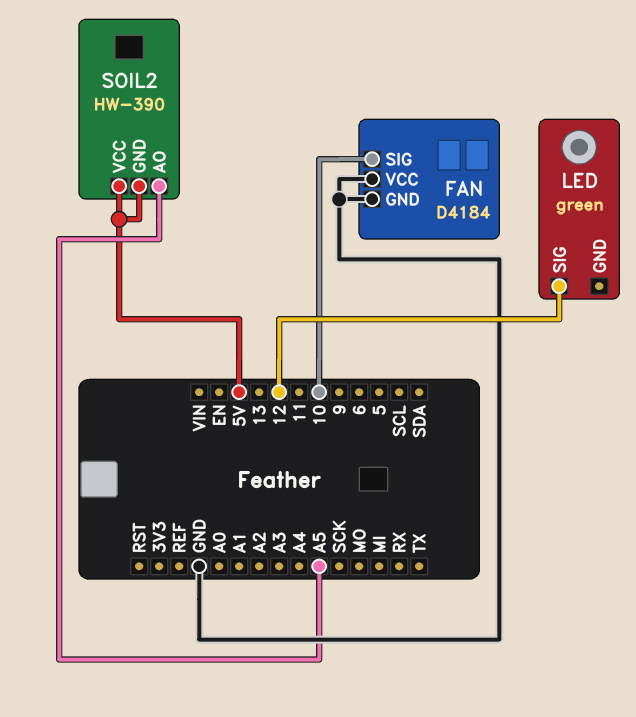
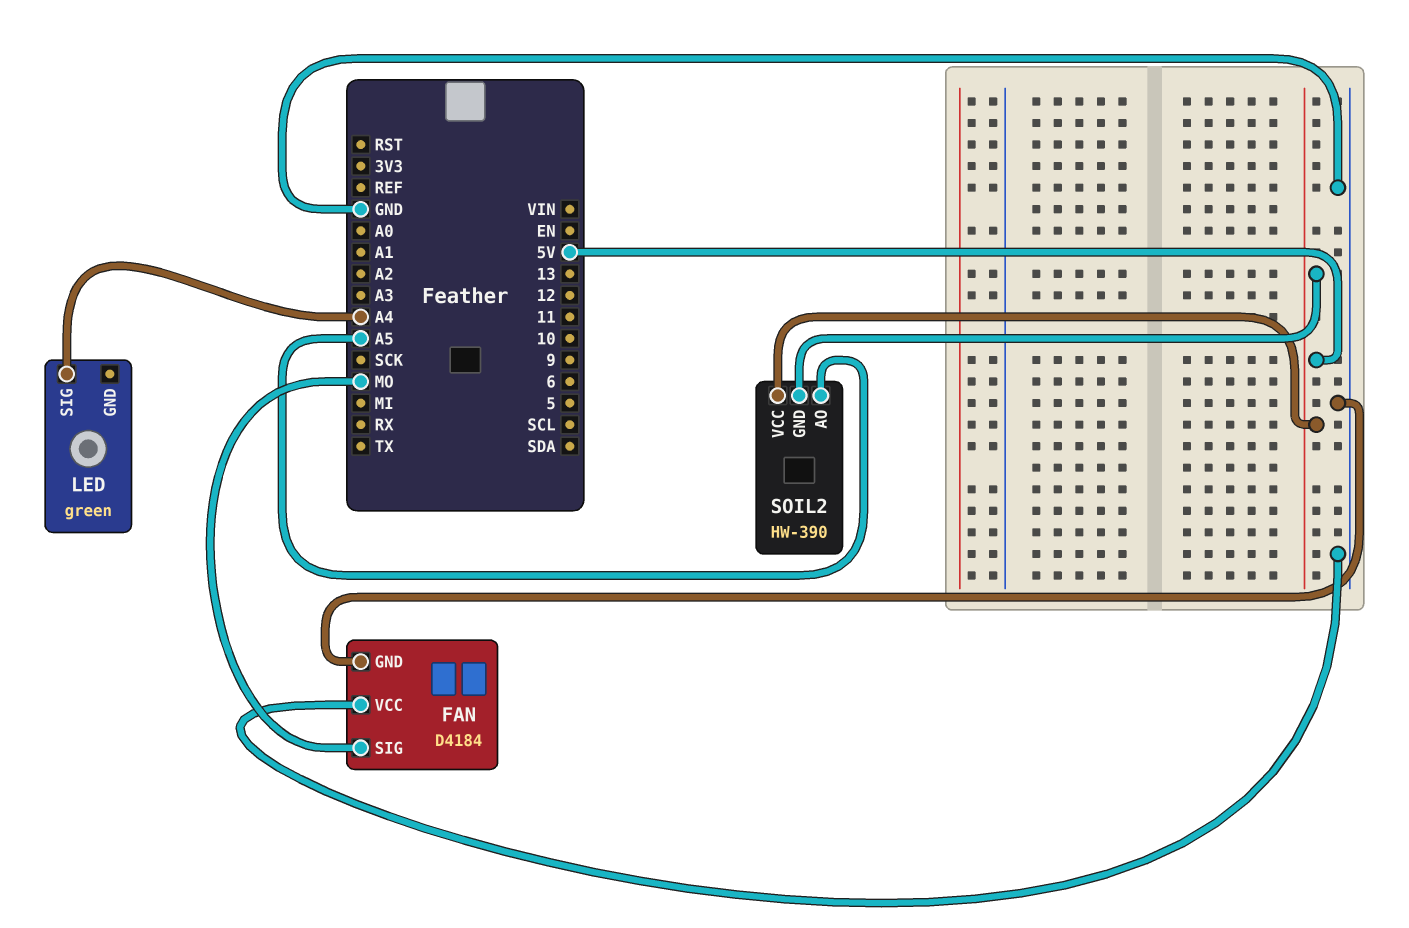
FAN pin SIG: 10 -> MO
LED pin SIG: 12 -> A4

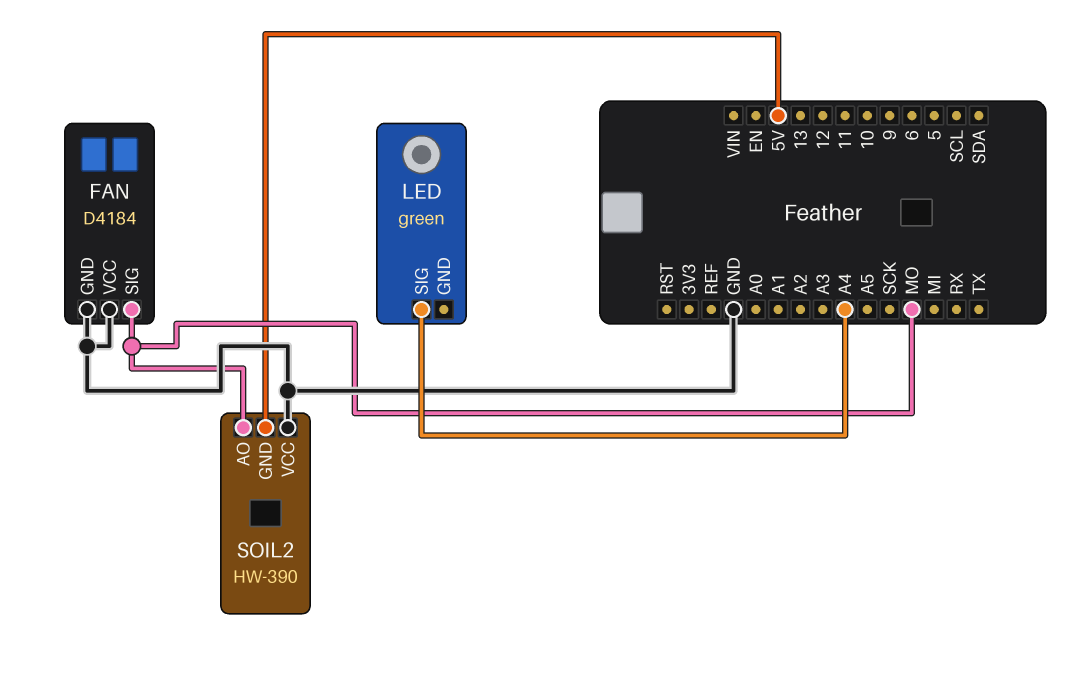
SOIL2 pin AO: A5 -> MO
SOIL2 pin VCC: 5V -> GND

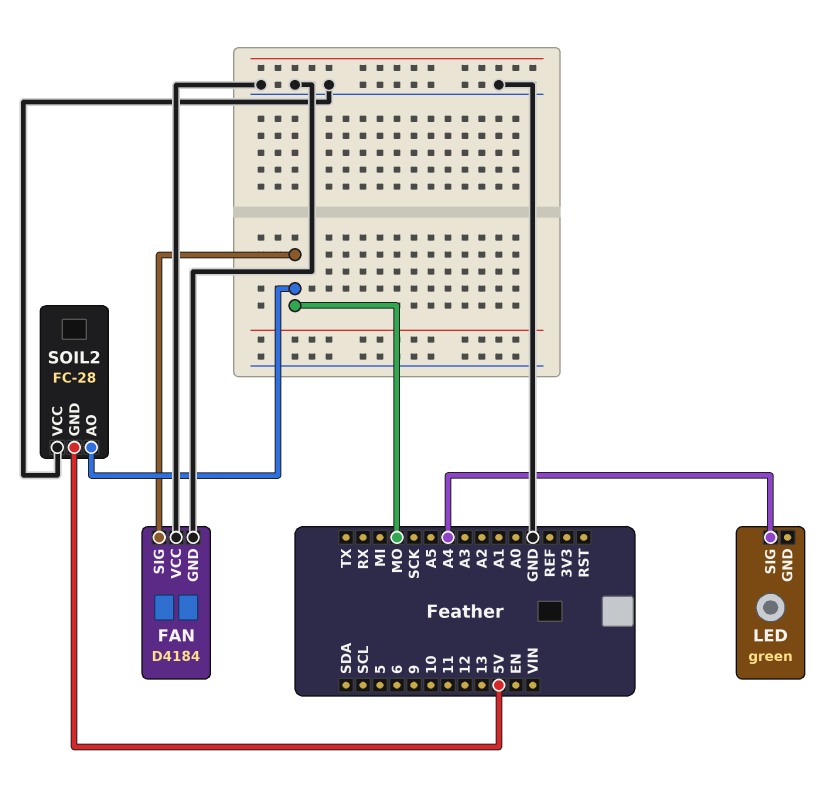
SOIL2: HW-390 -> FC-28

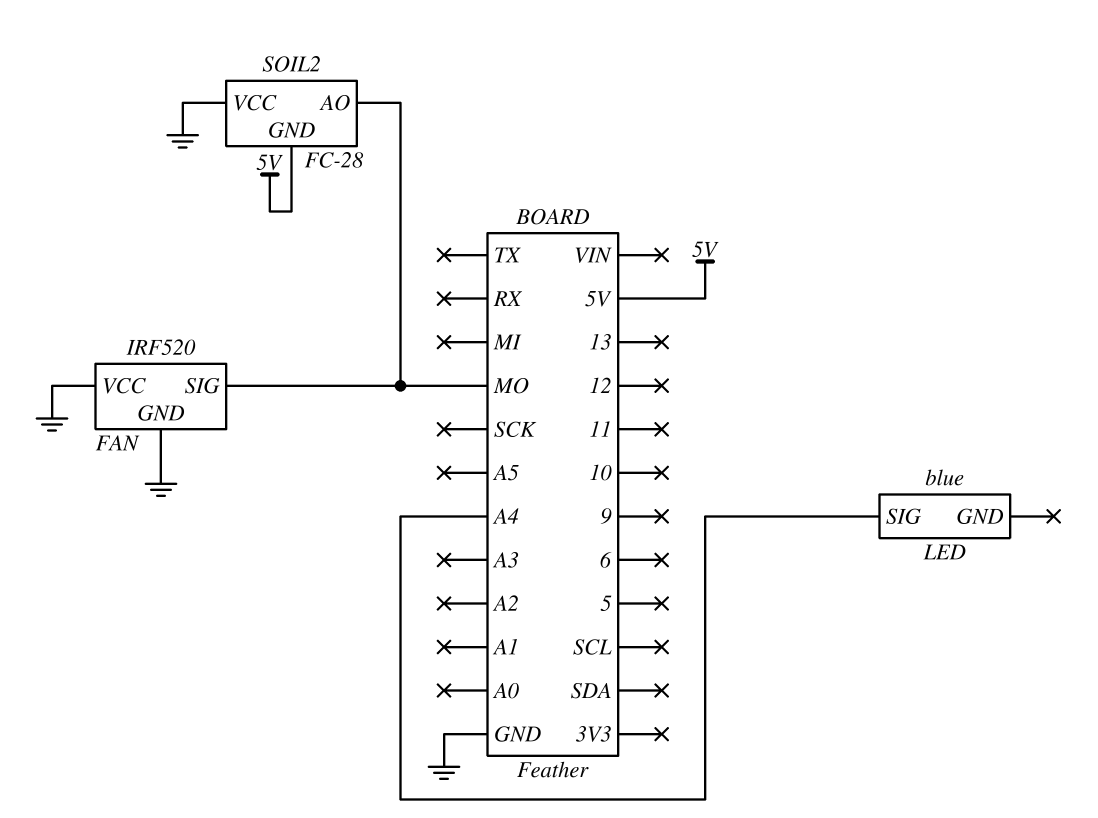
FAN: D4184 -> IRF520
LED: green -> blue

